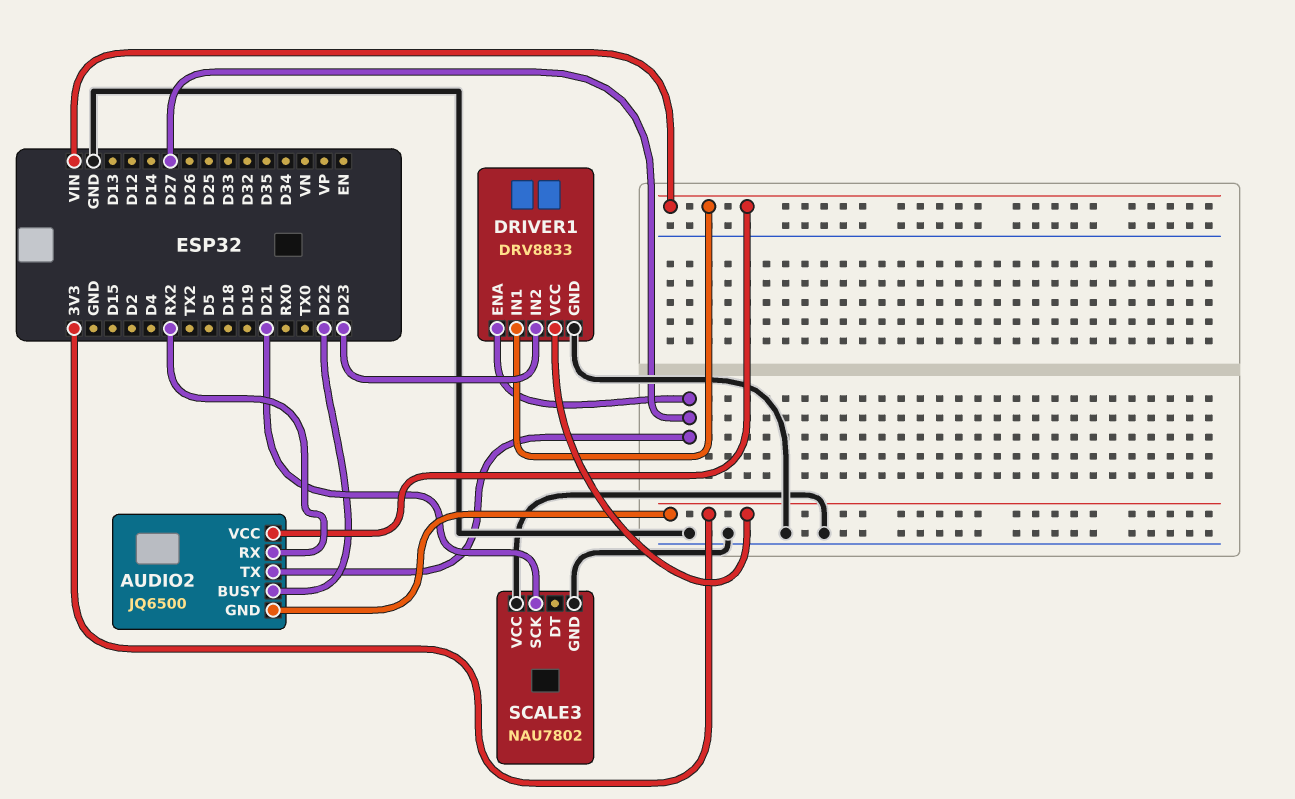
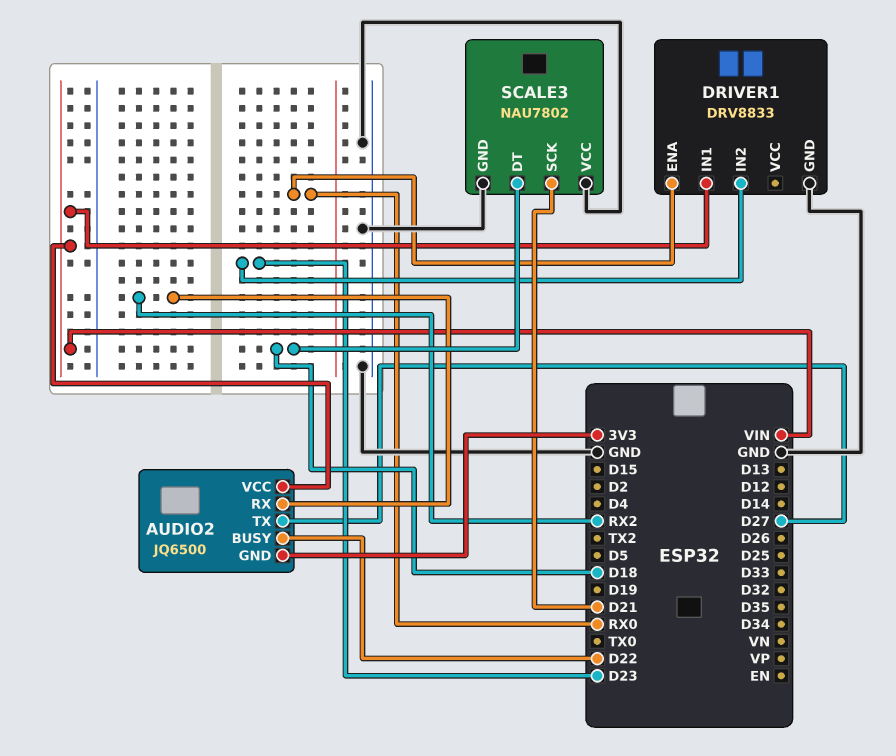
DRIVER1 pin ENA: D27 -> RX0
DRIVER1 pin VCC: 3V3 -> none
SCALE3 pin DT: none -> D18

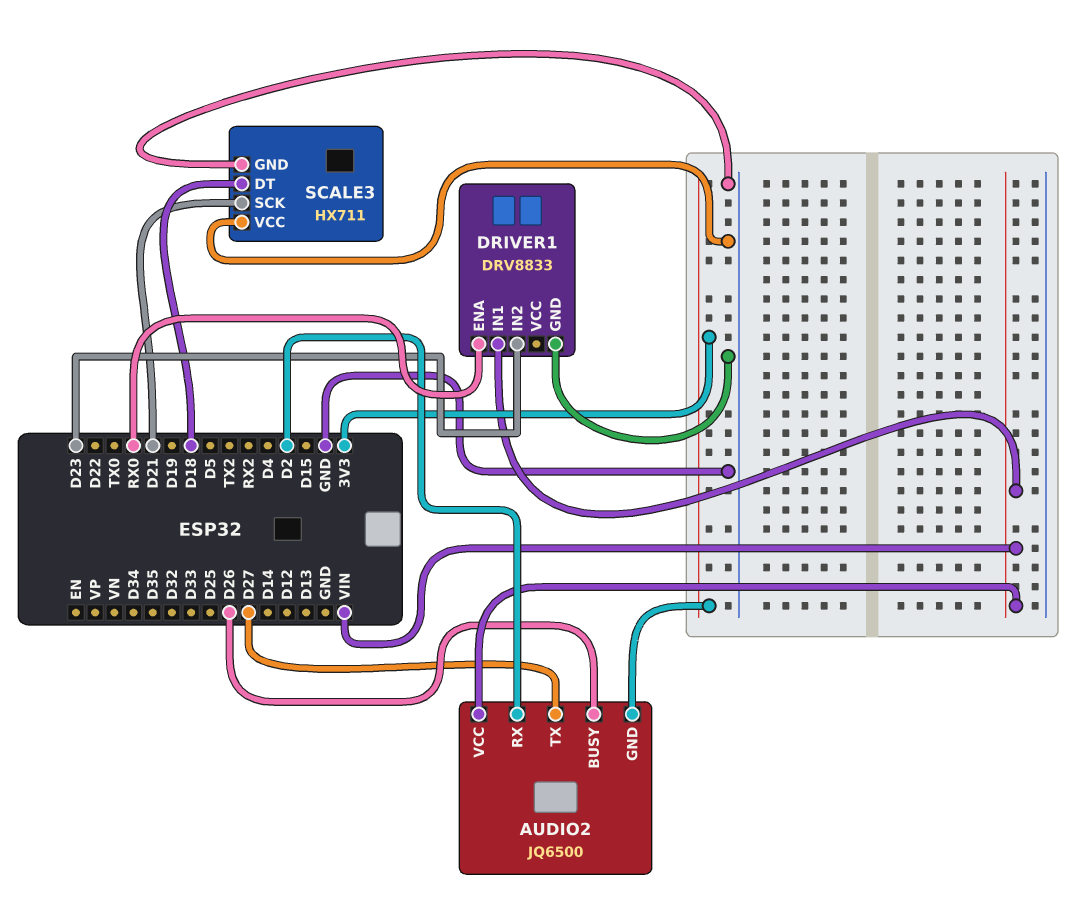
AUDIO2 pin BUSY: D22 -> D26
AUDIO2 pin RX: RX2 -> D2
SCALE3: NAU7802 -> HX711

